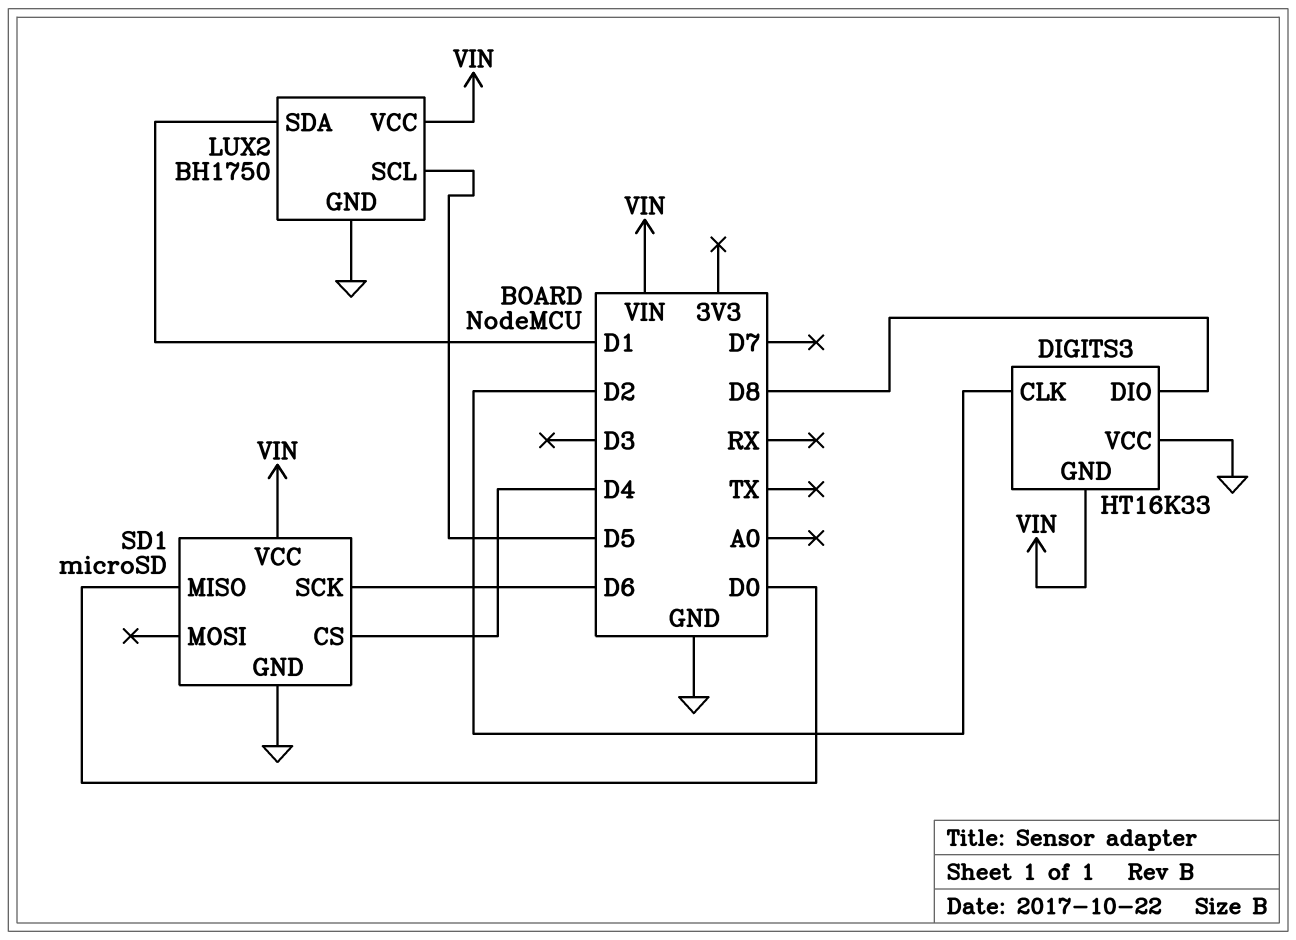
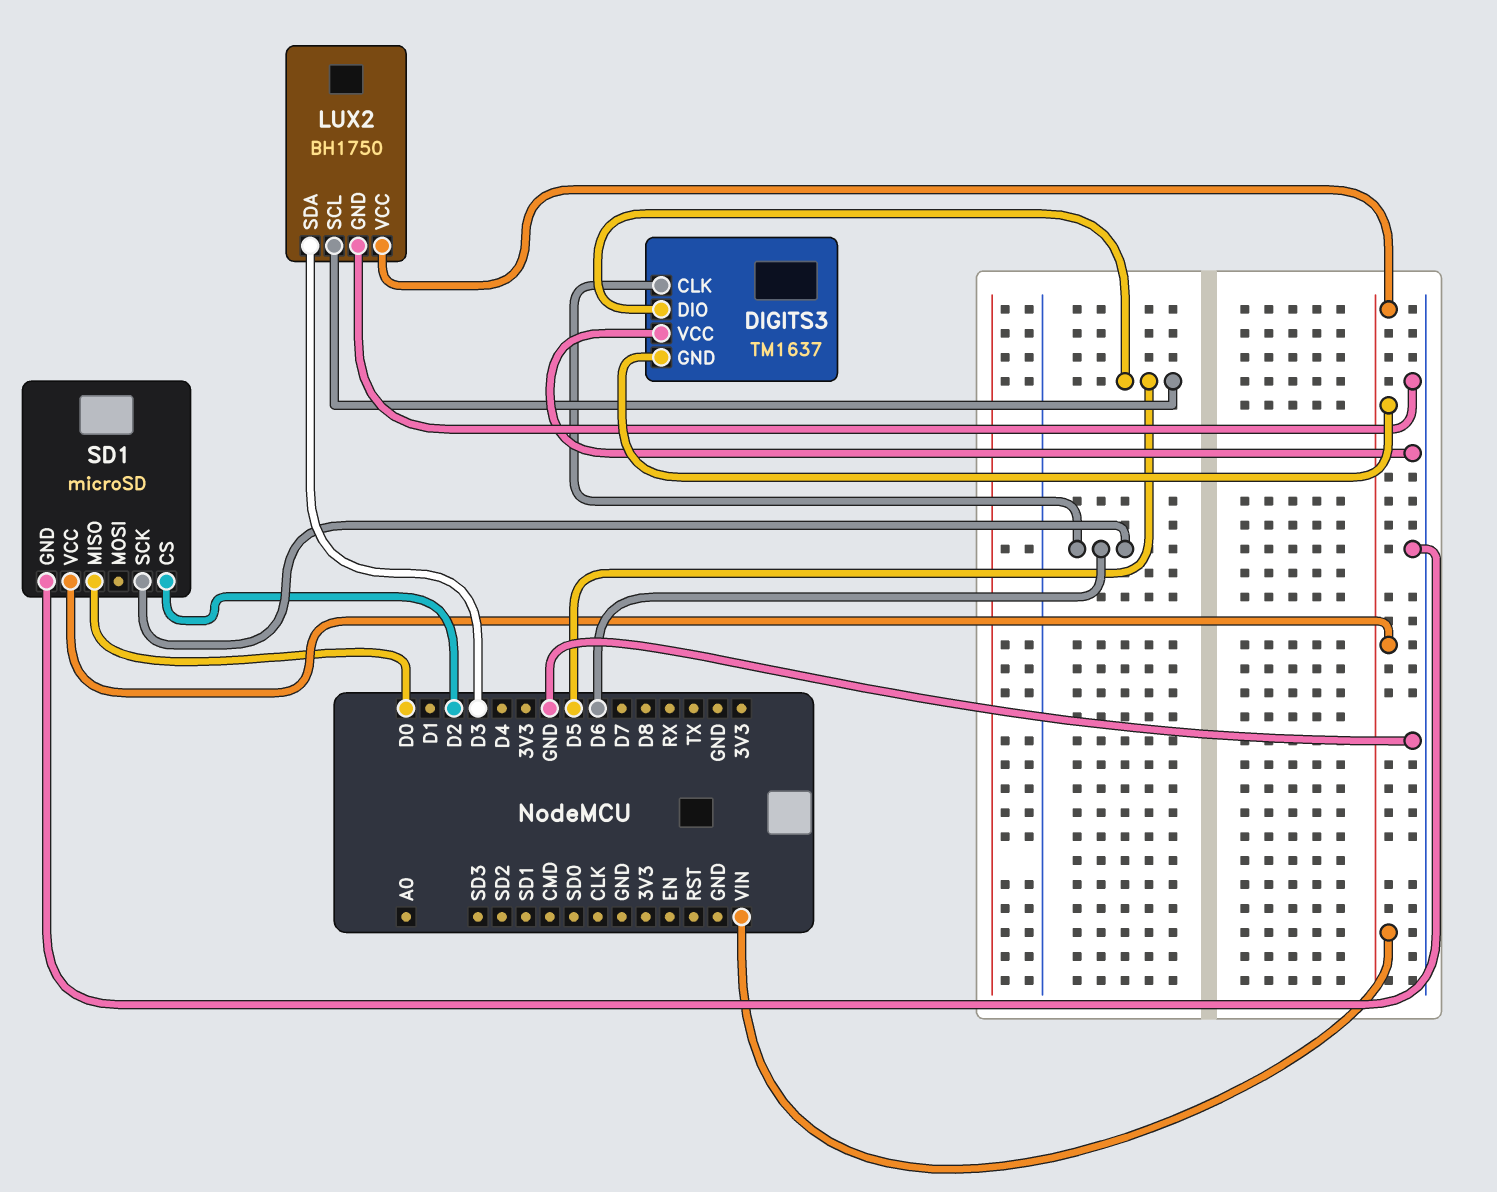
DIGITS3: HT16K33 -> TM1637
DIGITS3 pin CLK: D2 -> D6
DIGITS3 pin DIO: D8 -> D5
LUX2 pin SDA: D1 -> D3
SD1 pin CS: D4 -> D2

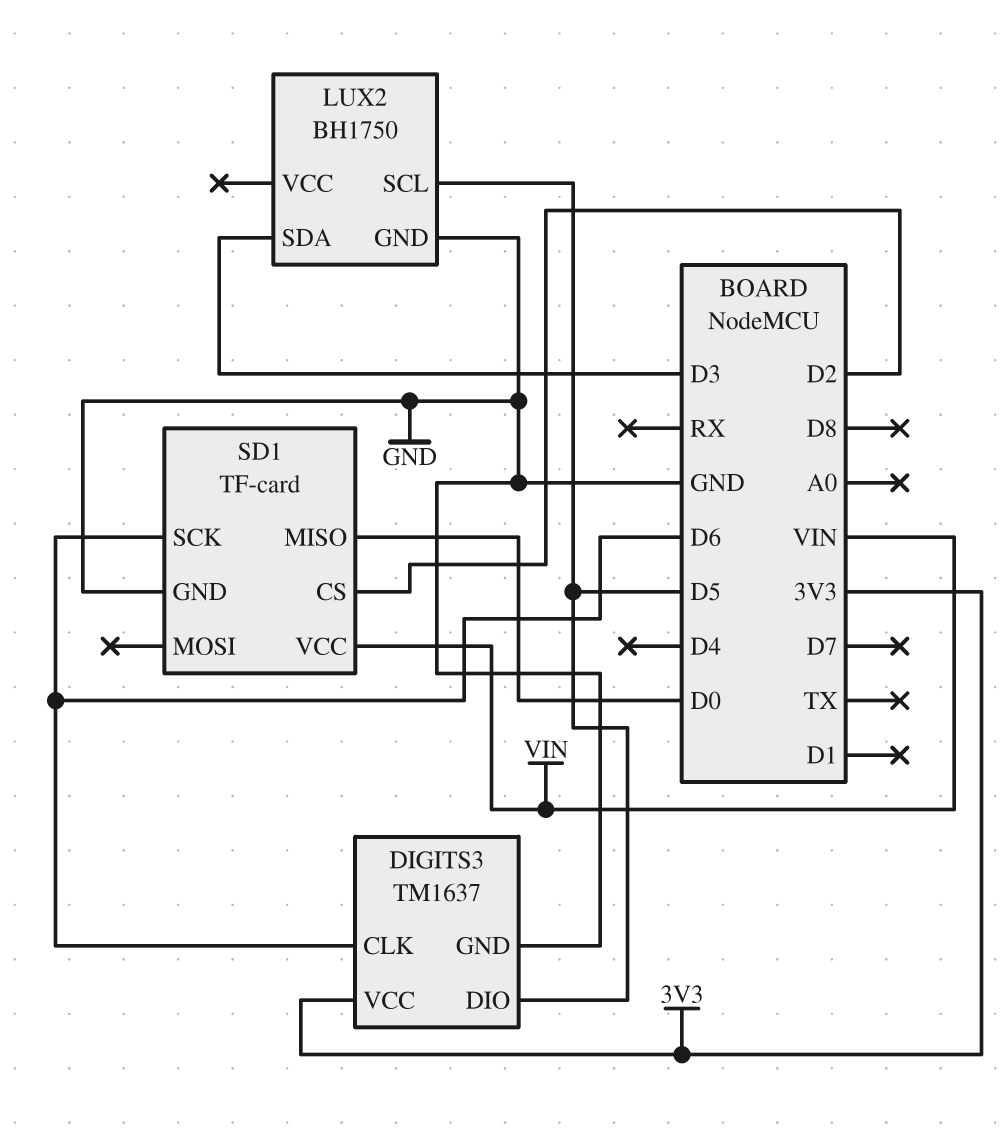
DIGITS3 pin GND: VIN -> GND
DIGITS3 pin VCC: GND -> 3V3
LUX2 pin VCC: VIN -> none
SD1: microSD -> TF-card

